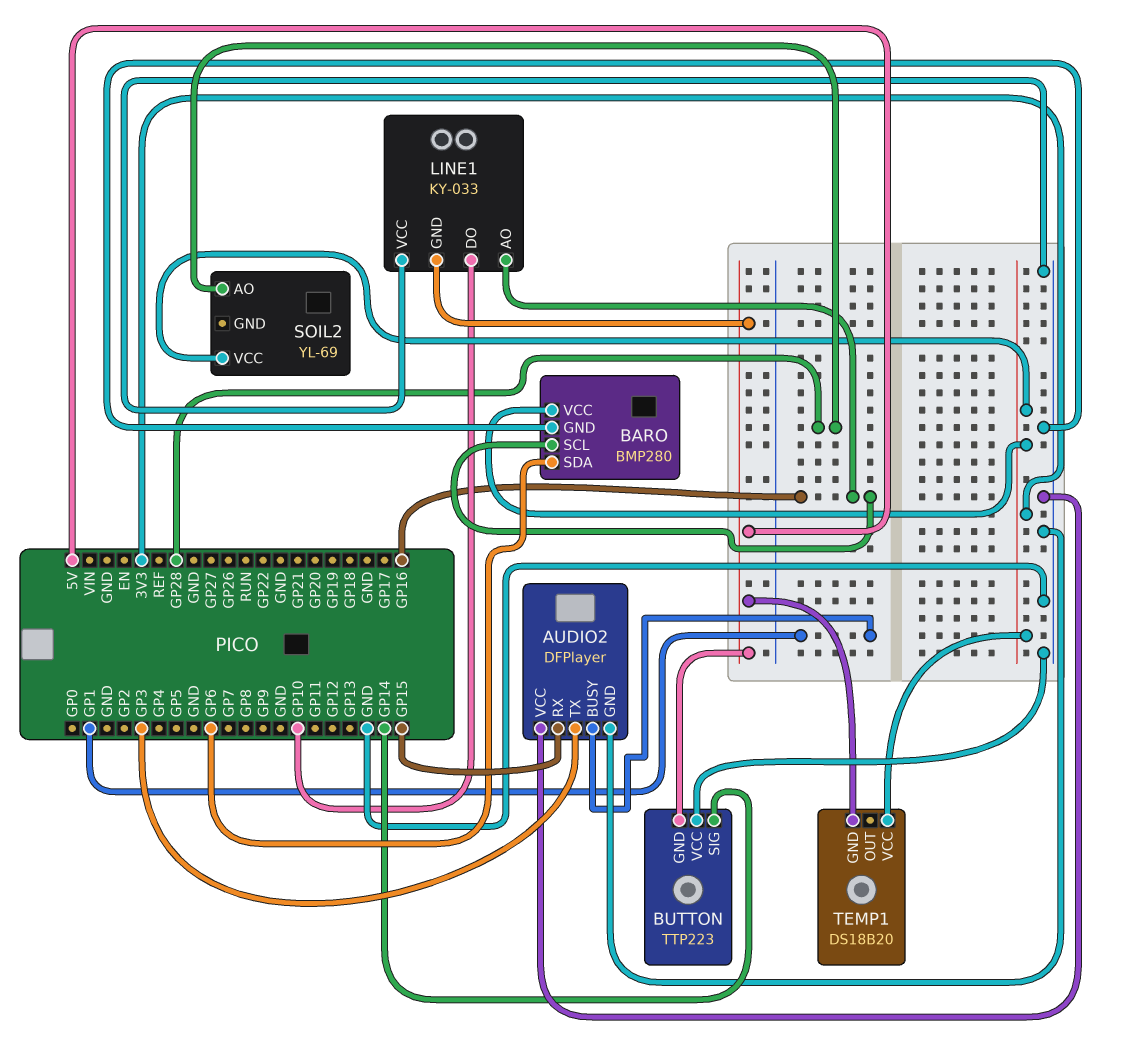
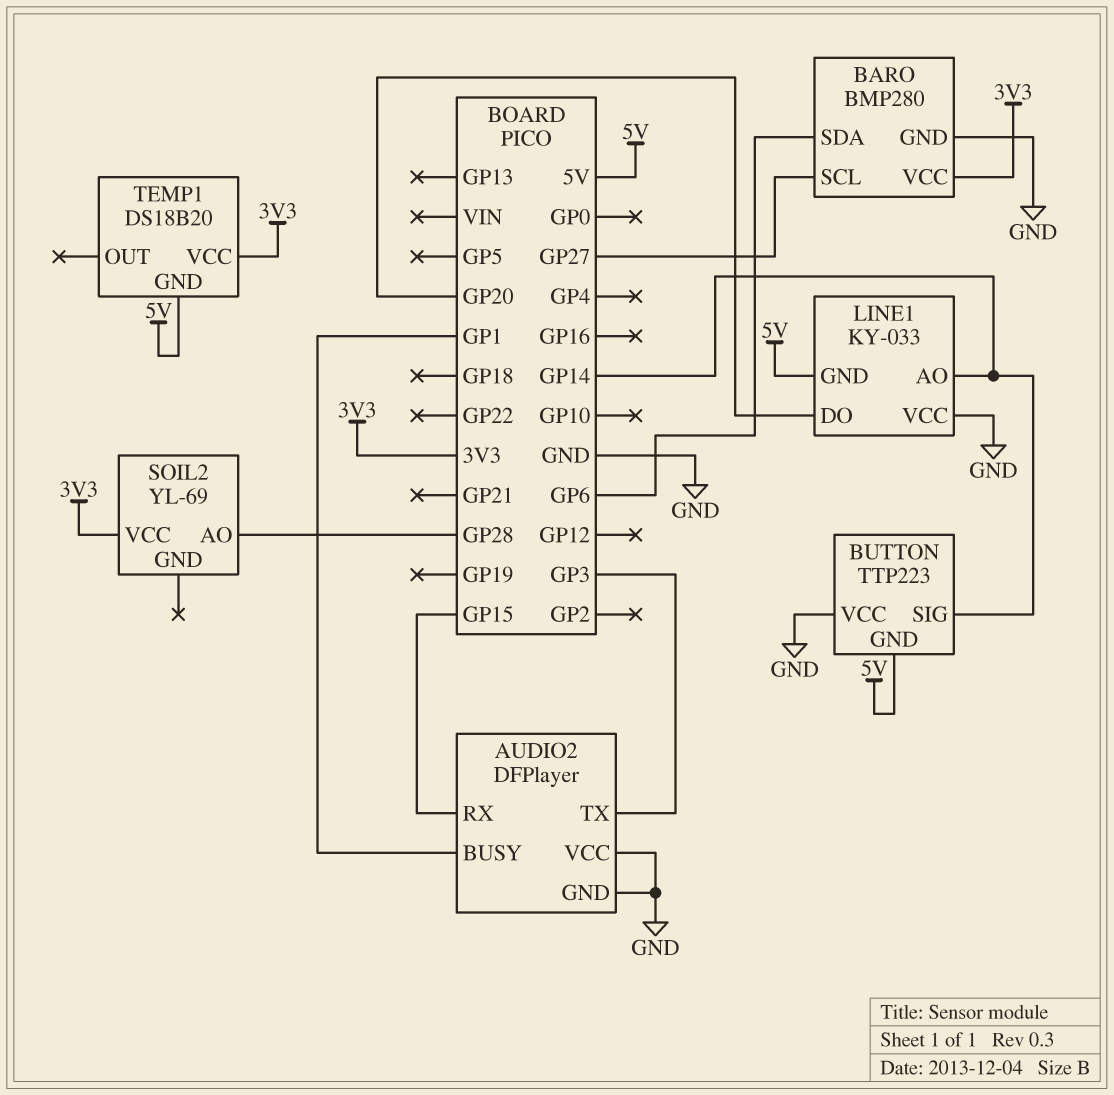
BARO pin SCL: GP16 -> GP27
LINE1 pin AO: GP16 -> GP14
LINE1 pin DO: GP10 -> GP20

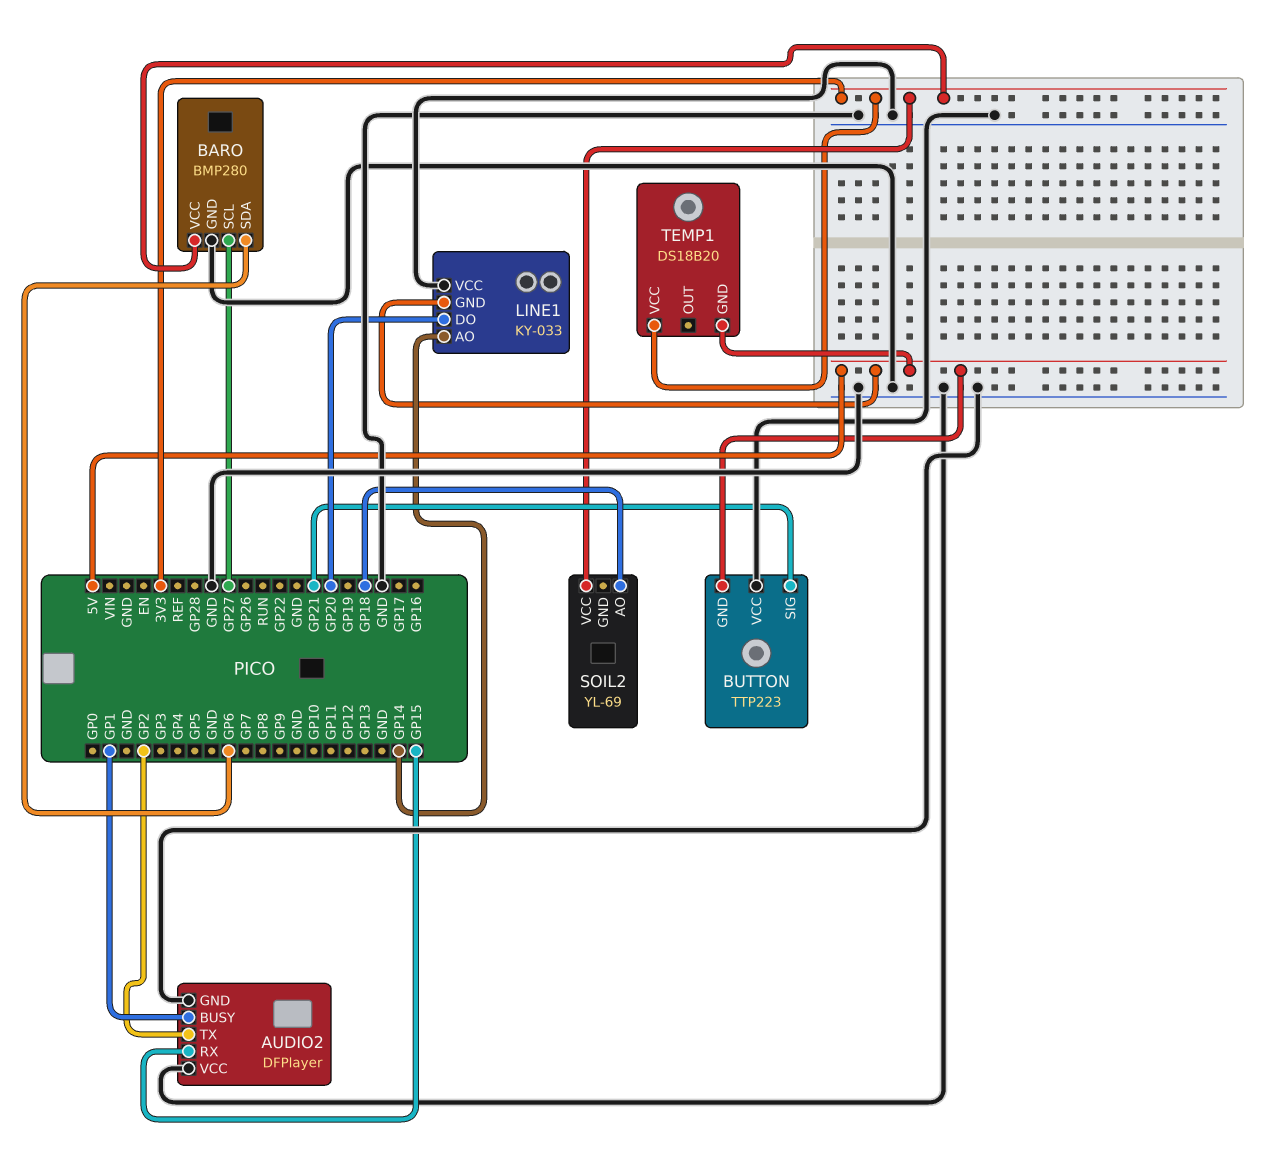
AUDIO2 pin TX: GP3 -> GP2
BUTTON pin SIG: GP14 -> GP21
SOIL2 pin AO: GP28 -> GP18

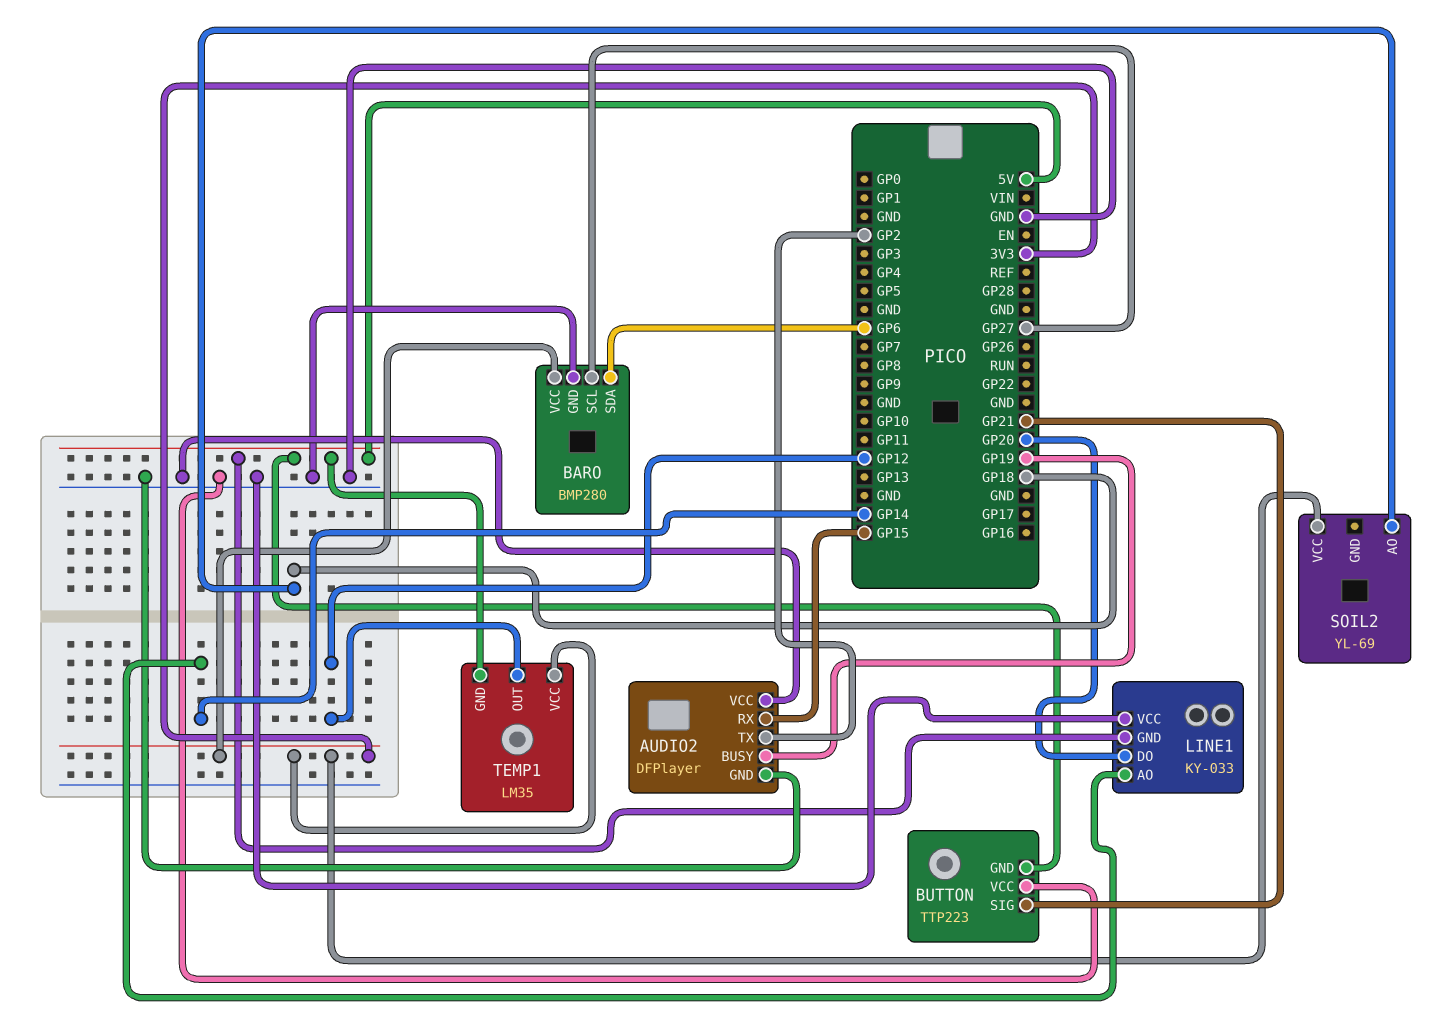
AUDIO2 pin BUSY: GP1 -> GP19
TEMP1: DS18B20 -> LM35
TEMP1 pin OUT: none -> GP12

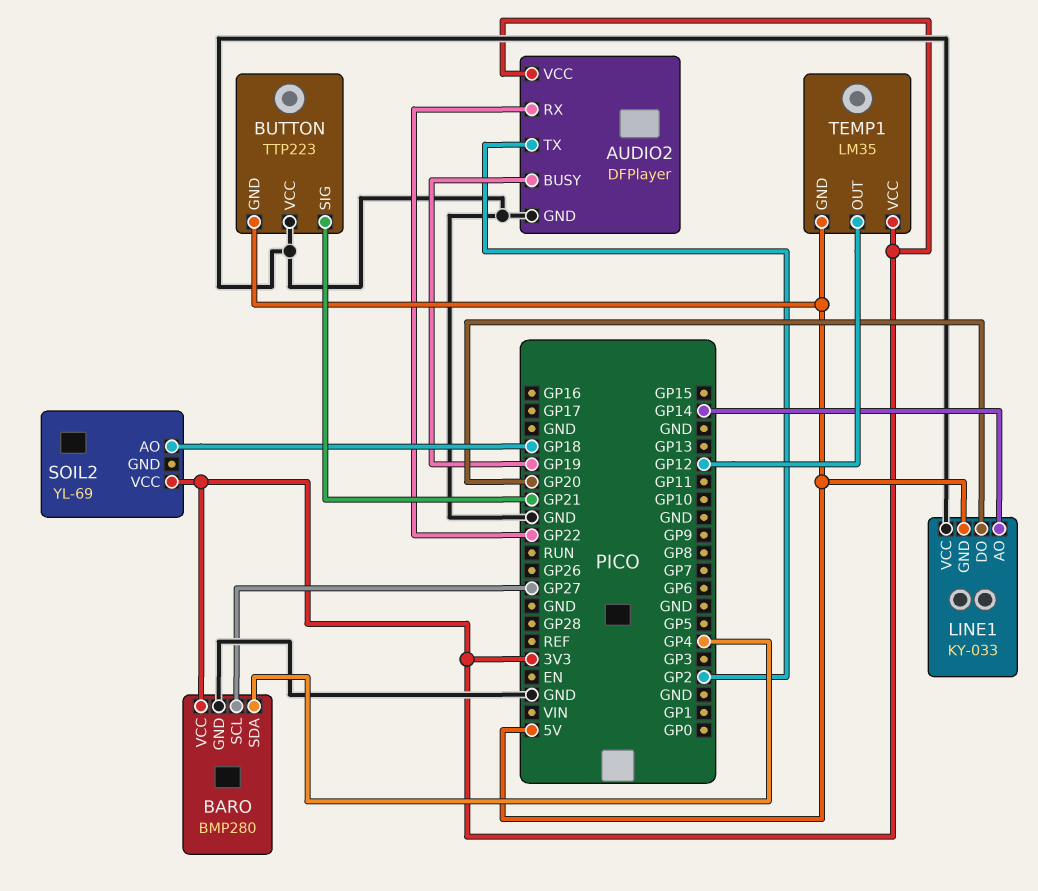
AUDIO2 pin RX: GP15 -> GP22
AUDIO2 pin VCC: GND -> 3V3
BARO pin SDA: GP6 -> GP4

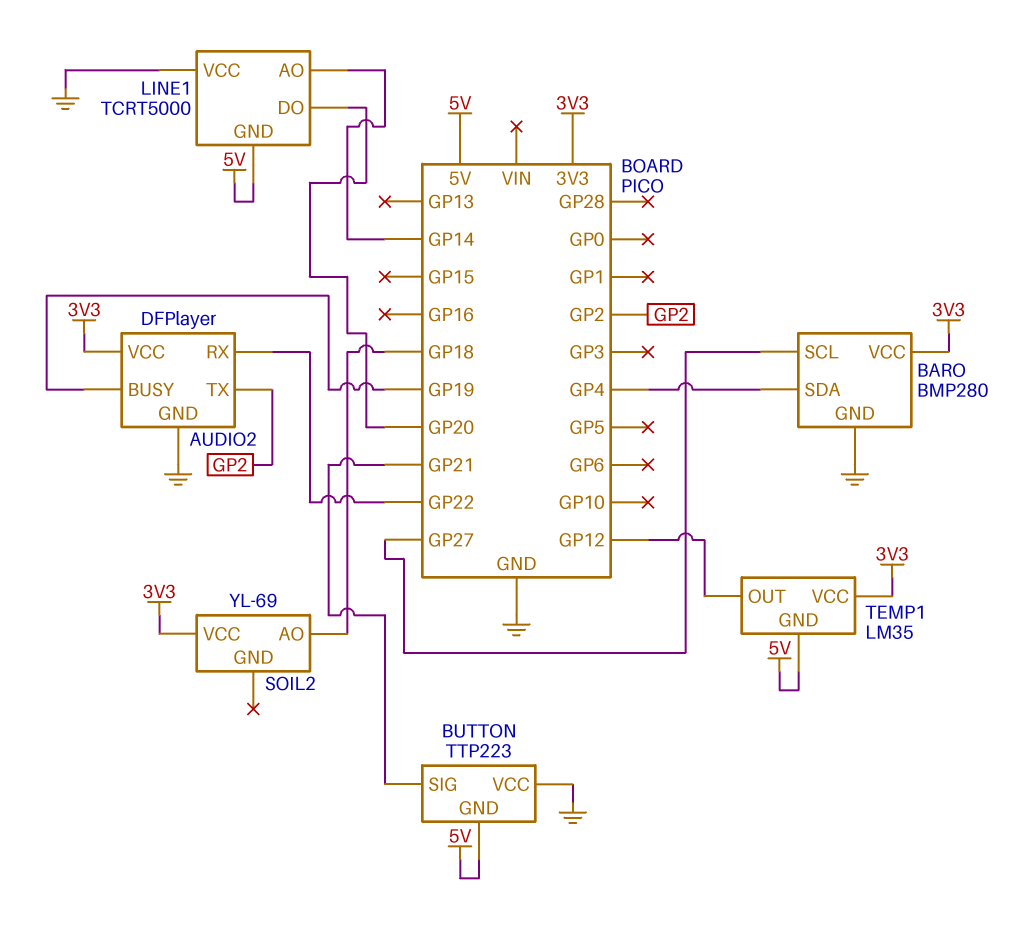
LINE1: KY-033 -> TCRT5000

